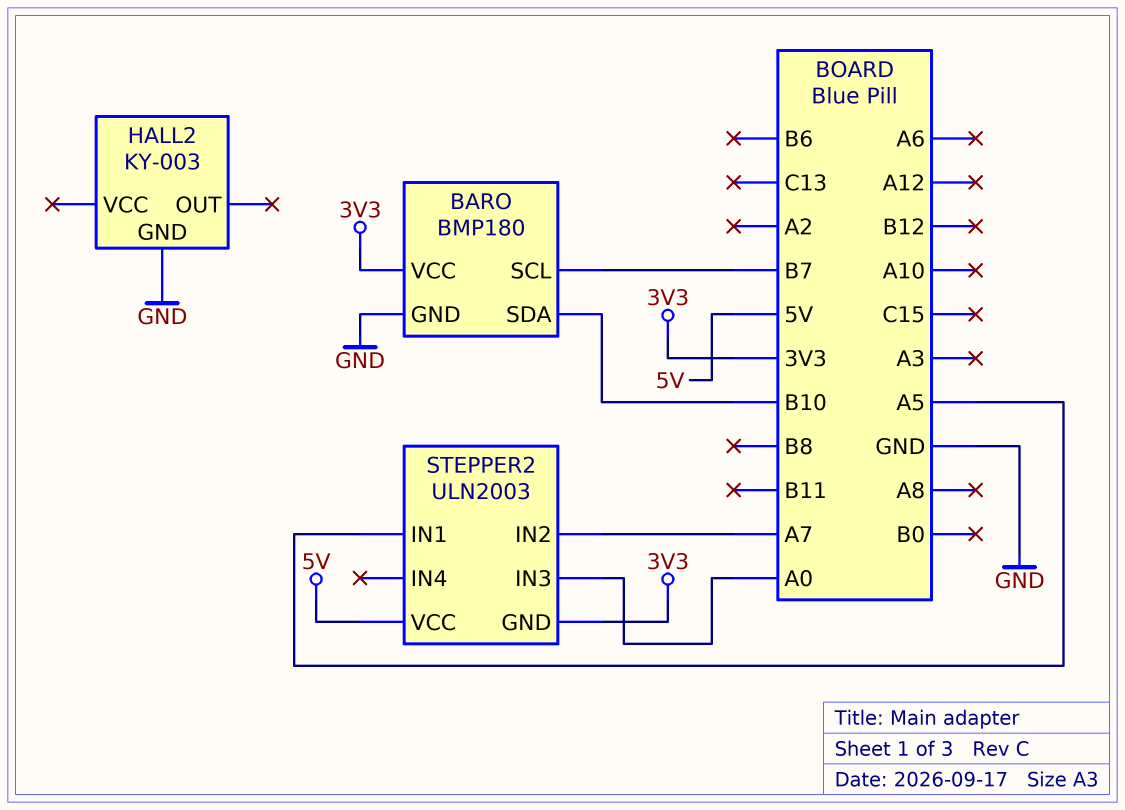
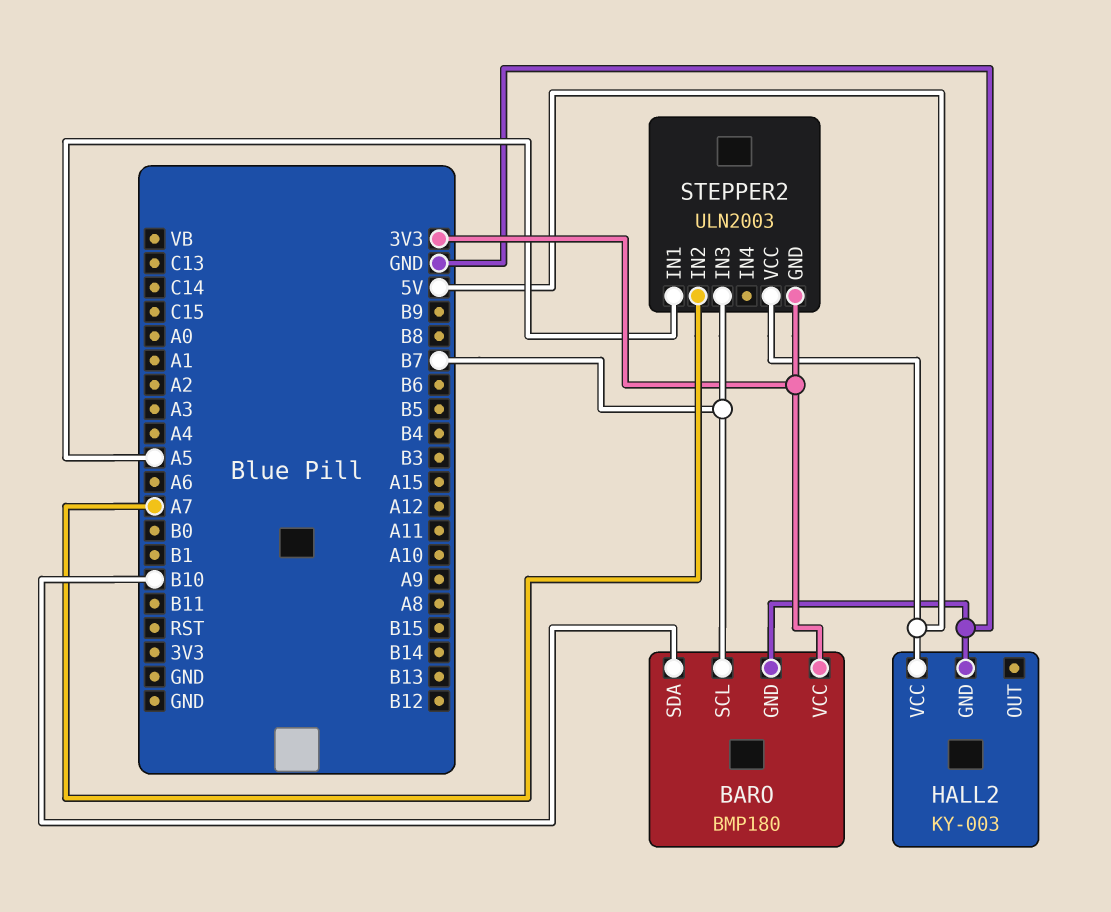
HALL2 pin VCC: none -> 5V
STEPPER2 pin IN3: A0 -> B7

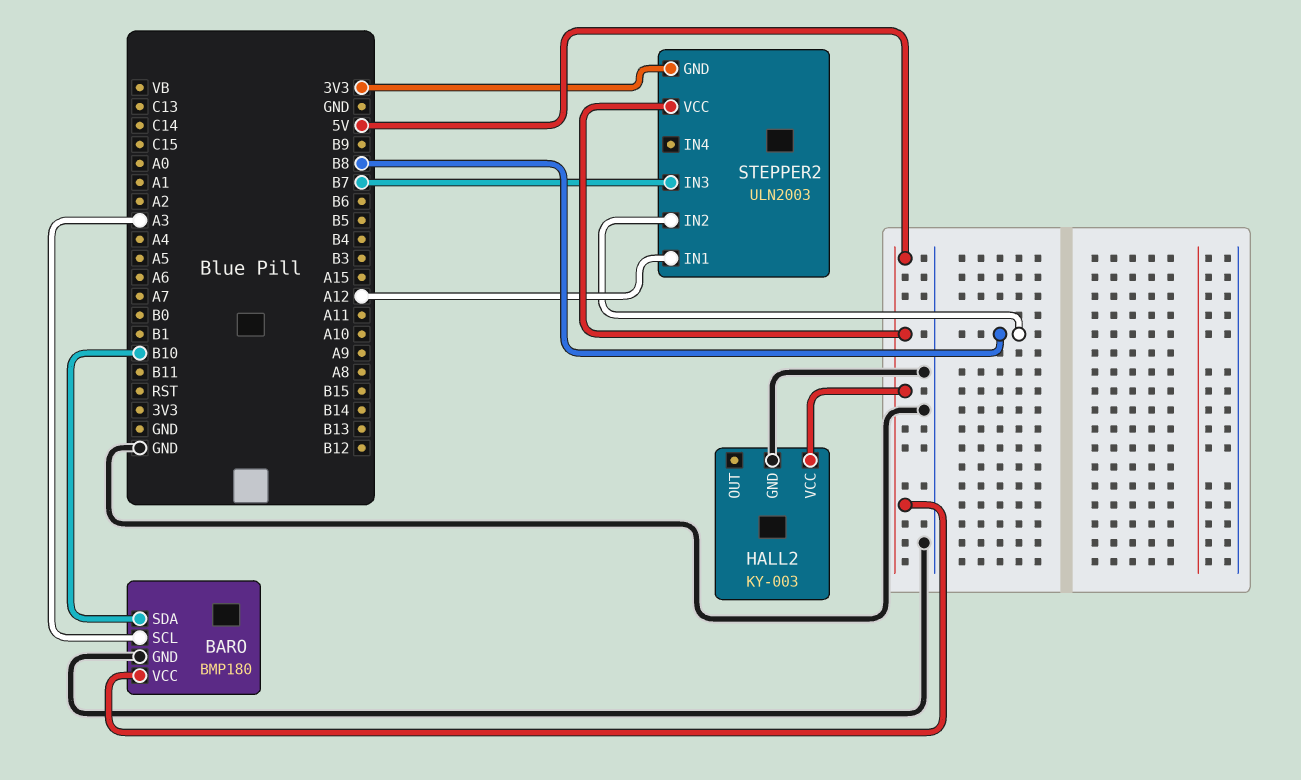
BARO pin SCL: B7 -> A3
BARO pin VCC: 3V3 -> 5V
STEPPER2 pin IN1: A5 -> A12
STEPPER2 pin IN2: A7 -> B8

